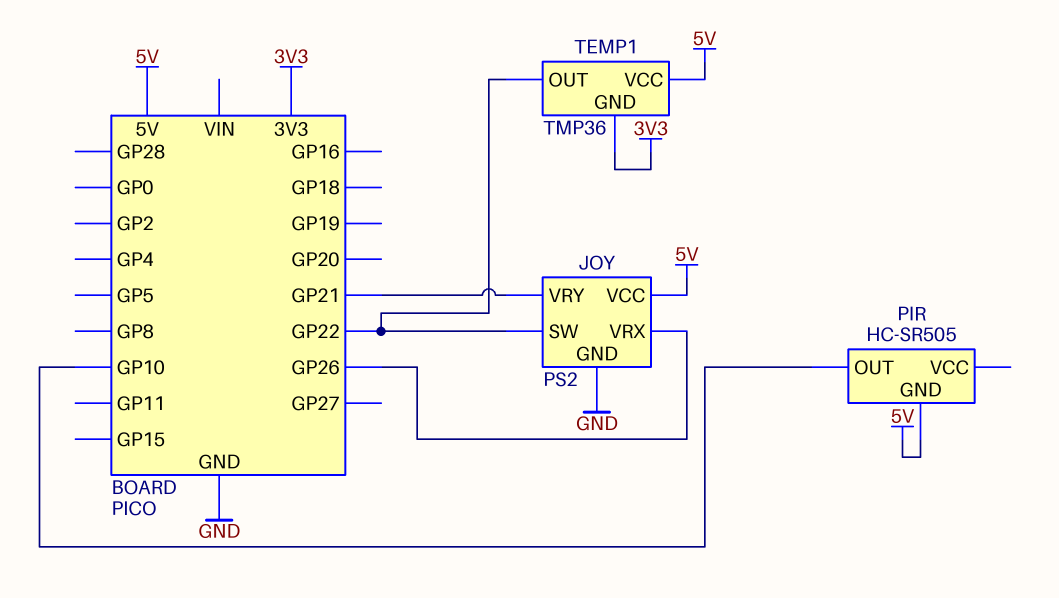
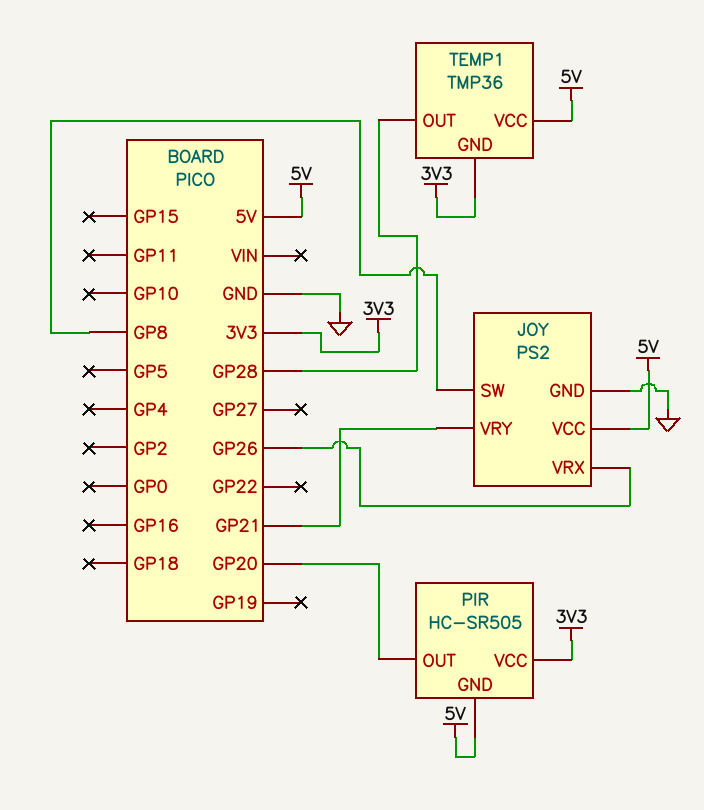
JOY pin SW: GP22 -> GP8
PIR pin OUT: GP10 -> GP20
PIR pin VCC: none -> 3V3
TEMP1 pin OUT: GP22 -> GP28

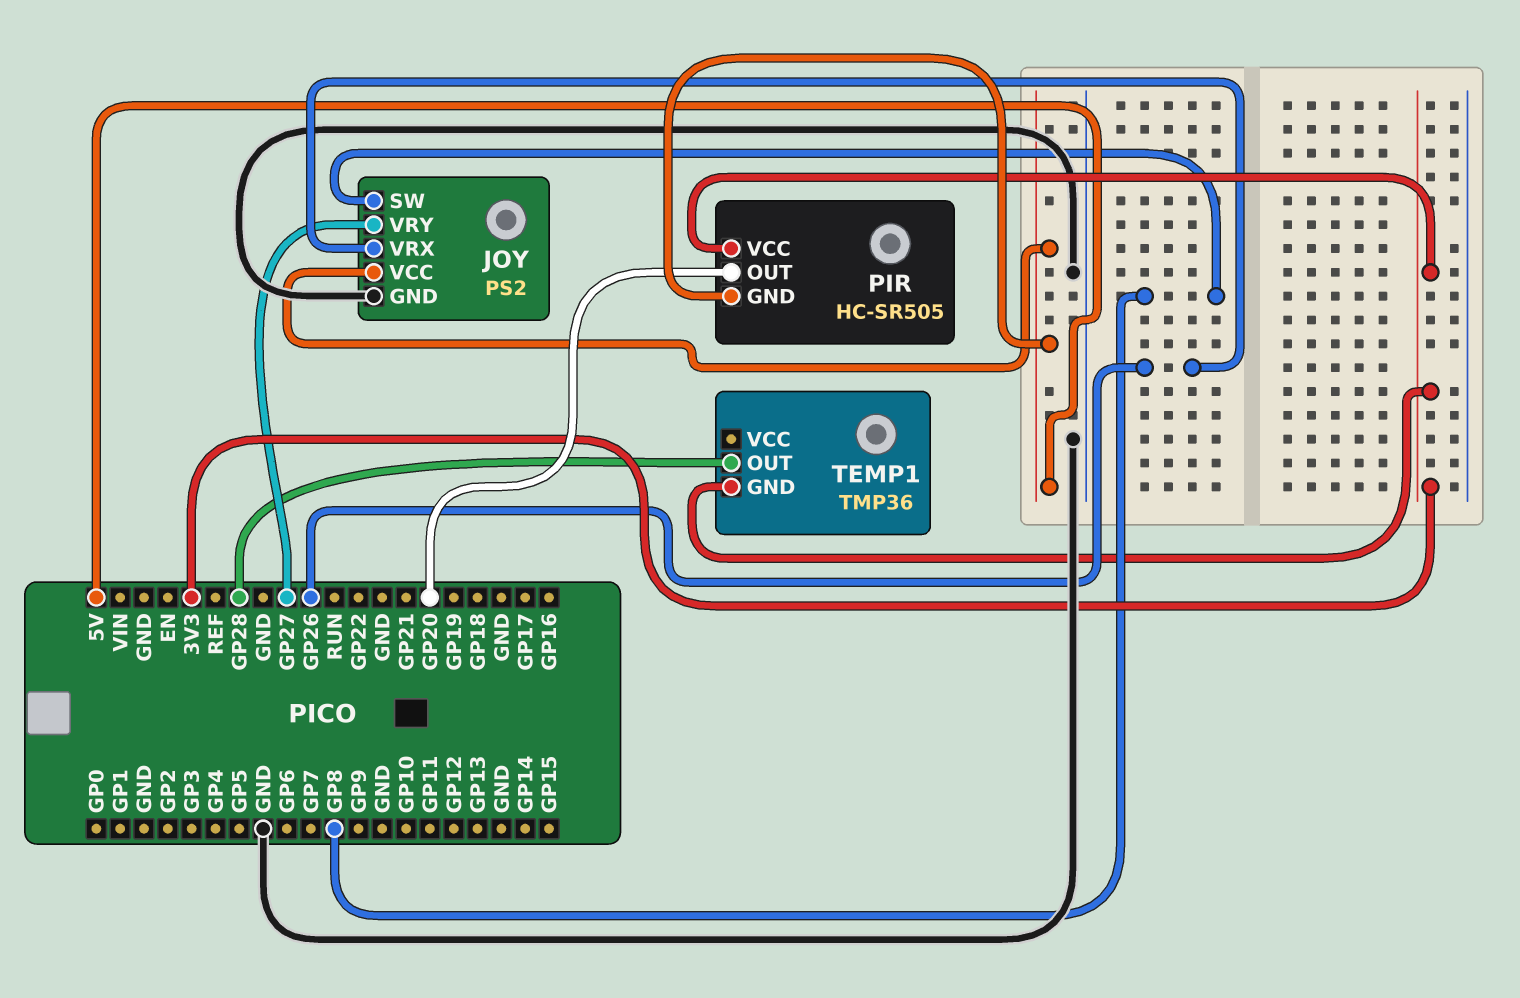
JOY pin VRY: GP21 -> GP27
TEMP1 pin VCC: 5V -> none

